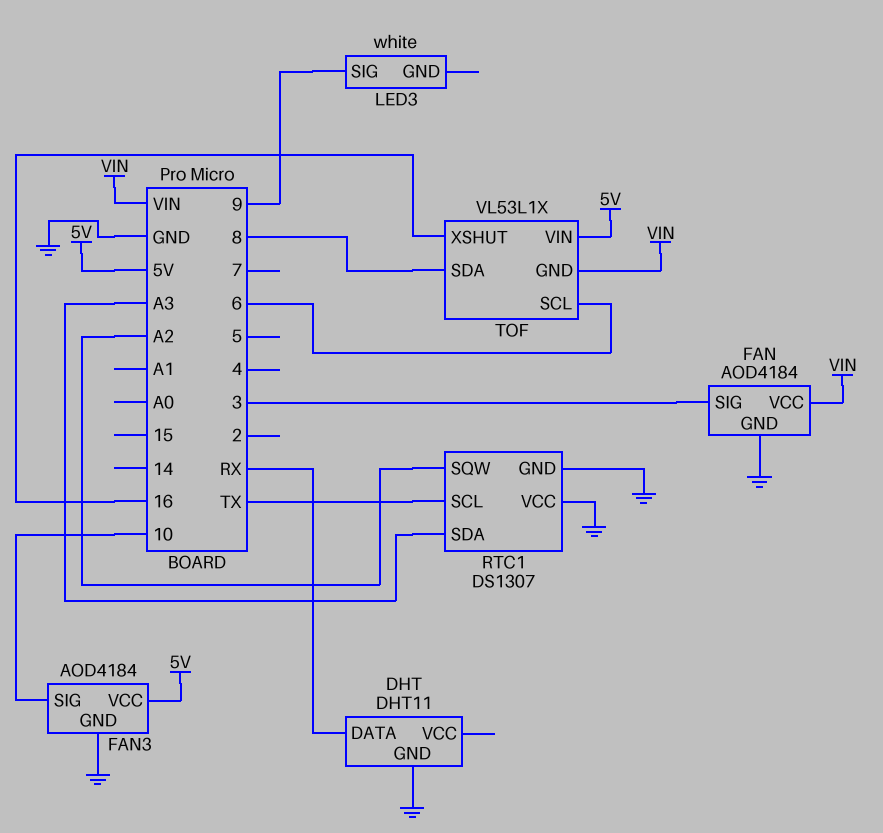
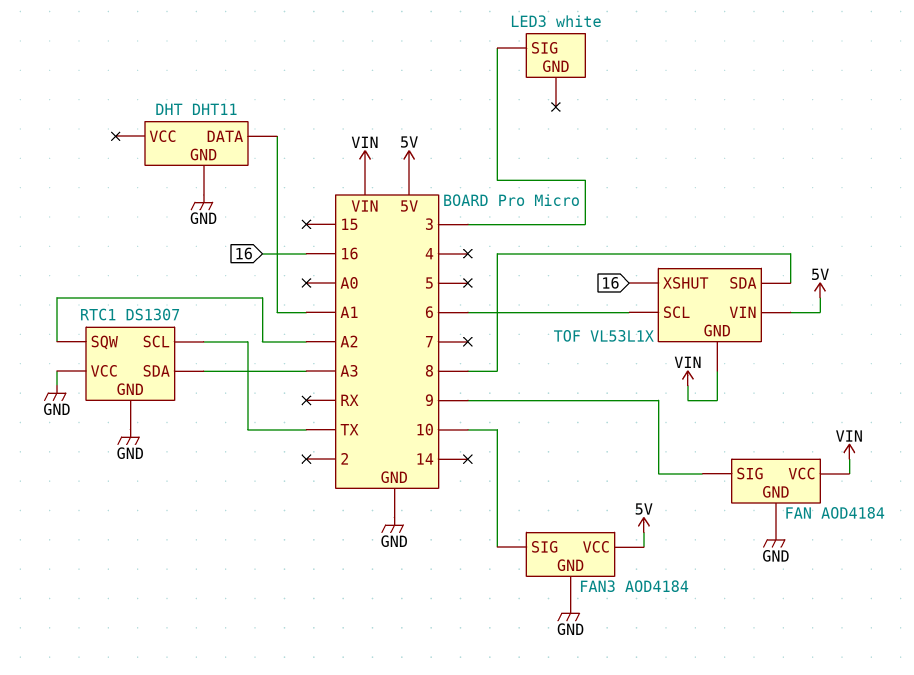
DHT pin DATA: RX -> A1
FAN pin SIG: 3 -> 9
LED3 pin SIG: 9 -> 3

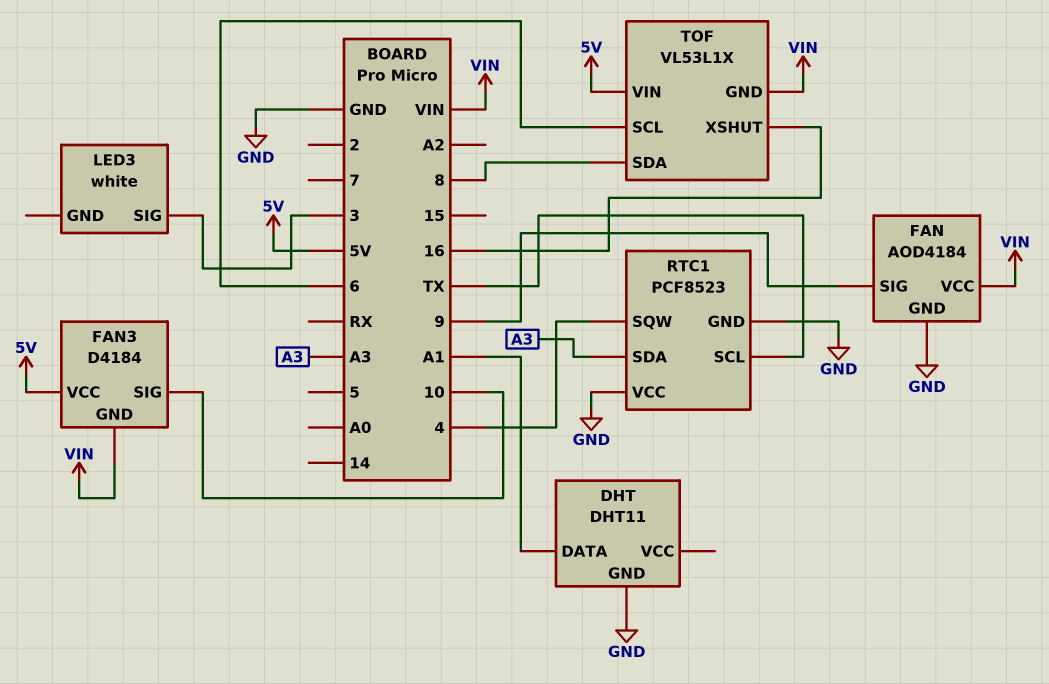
FAN3: AOD4184 -> D4184
FAN3 pin GND: GND -> VIN
RTC1: DS1307 -> PCF8523
RTC1 pin SQW: A2 -> 4

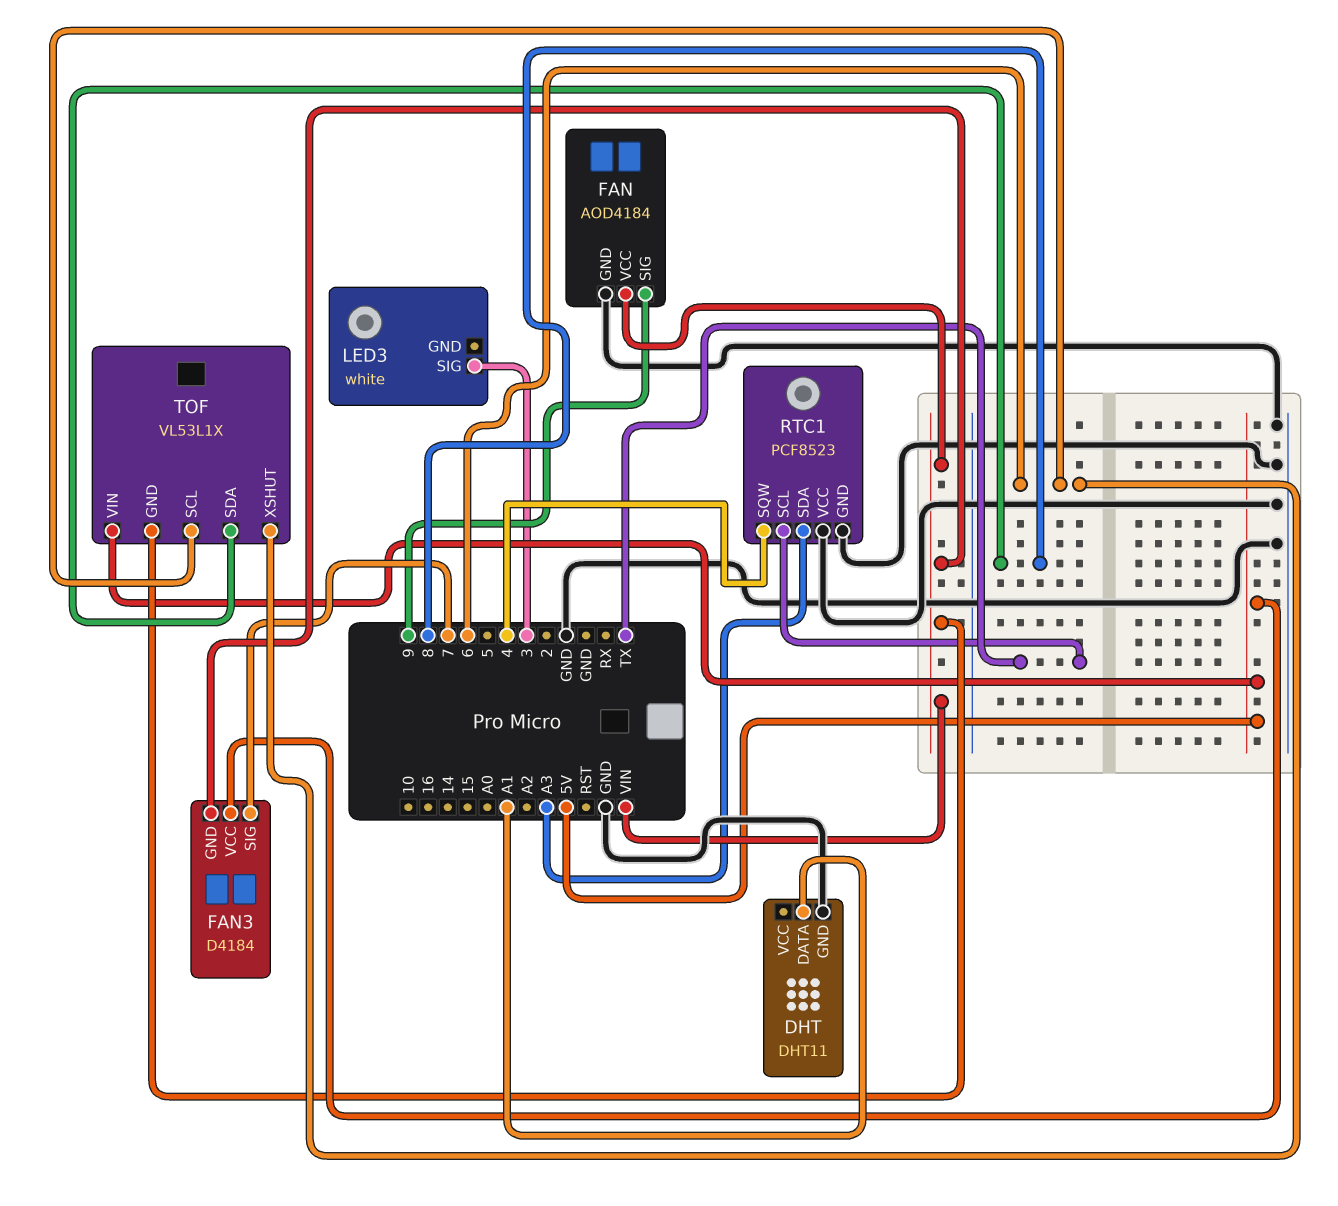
FAN3 pin SIG: 10 -> 7
TOF pin XSHUT: 16 -> 6

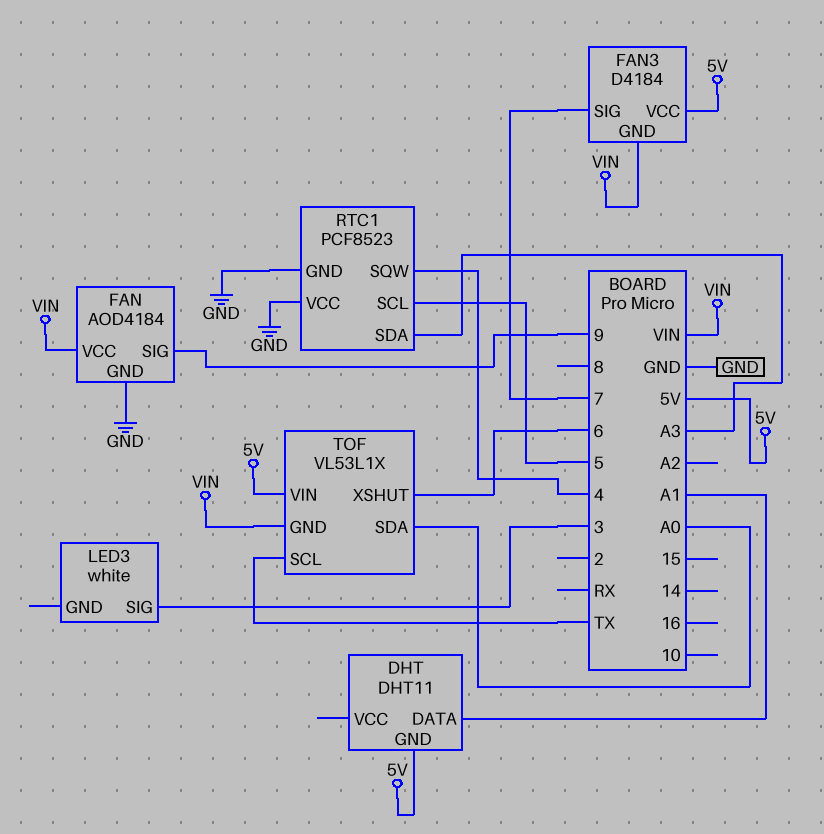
DHT pin GND: GND -> 5V
RTC1 pin SCL: TX -> 5
TOF pin SCL: 6 -> TX
TOF pin SDA: 8 -> A0

